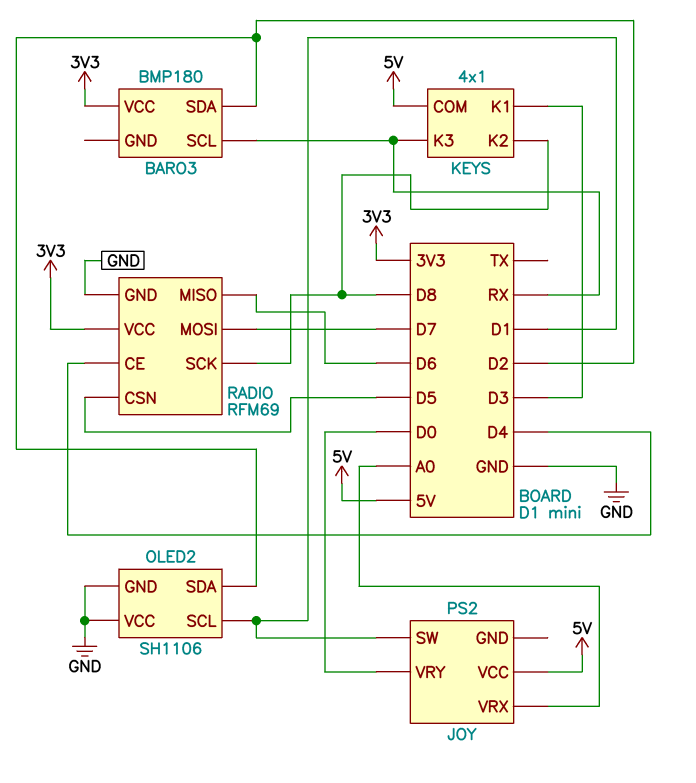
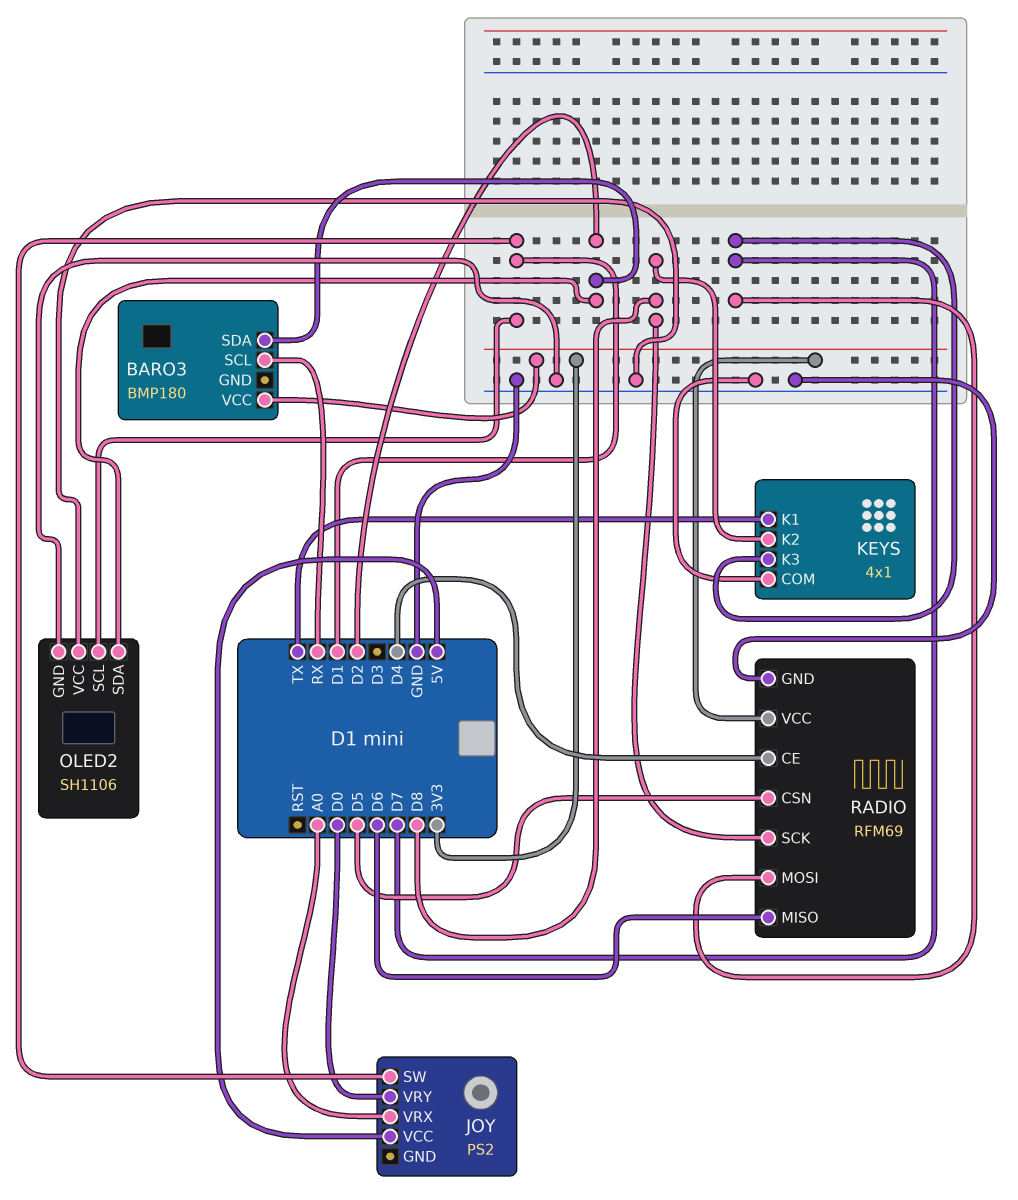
KEYS pin COM: 5V -> GND
KEYS pin K1: D3 -> TX
KEYS pin K3: RX -> D7

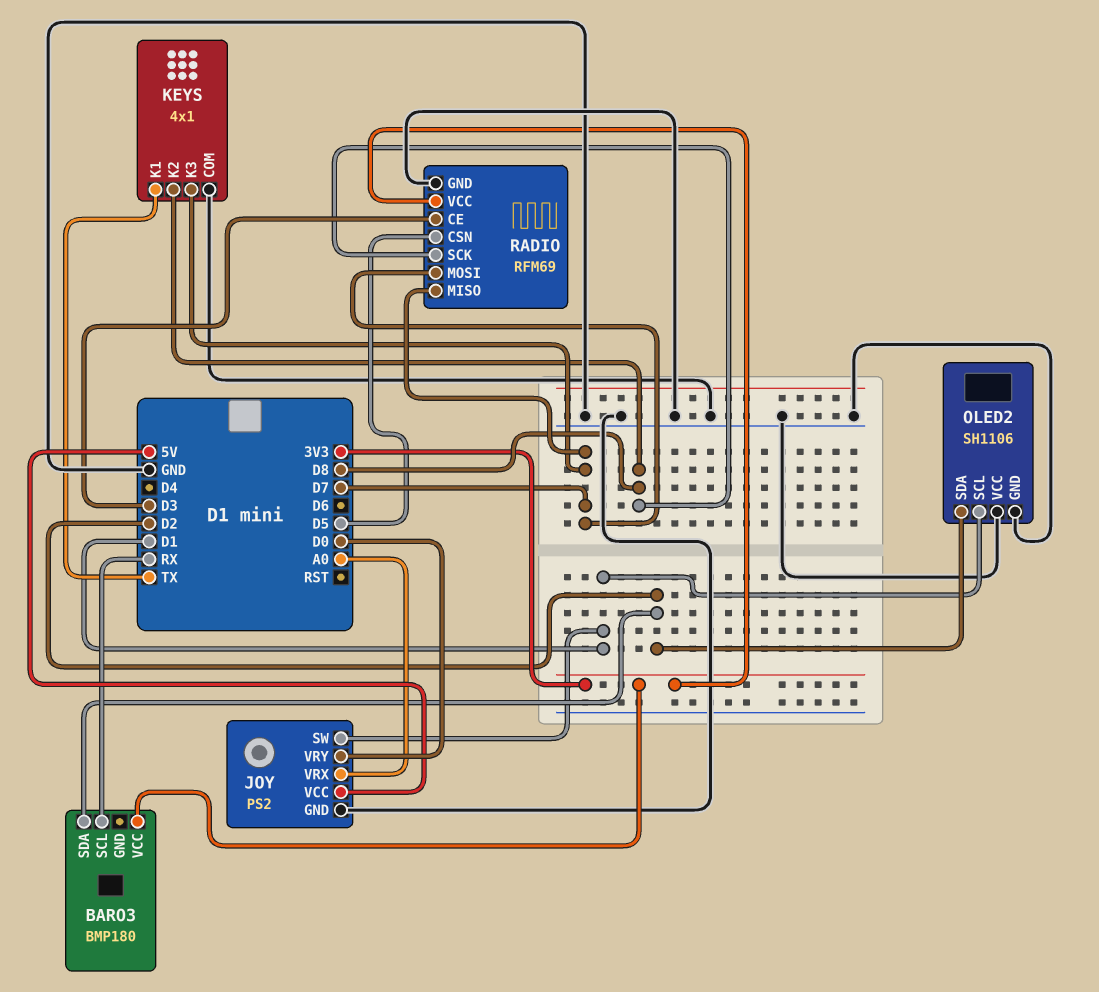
JOY pin GND: none -> GND
RADIO pin CE: D4 -> D3
RADIO pin MISO: D6 -> D7

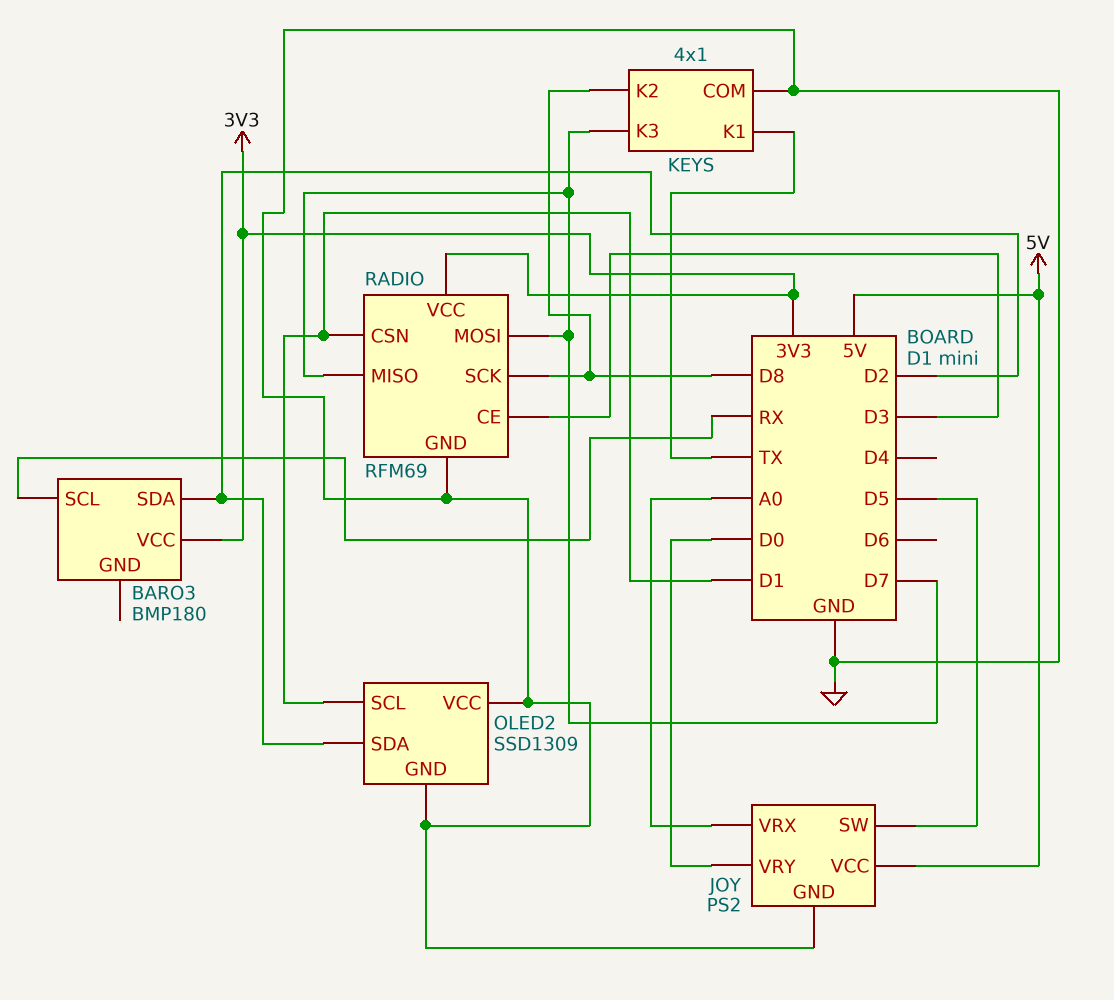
JOY pin SW: D1 -> D5
OLED2: SH1106 -> SSD1309
RADIO pin CSN: D5 -> D1

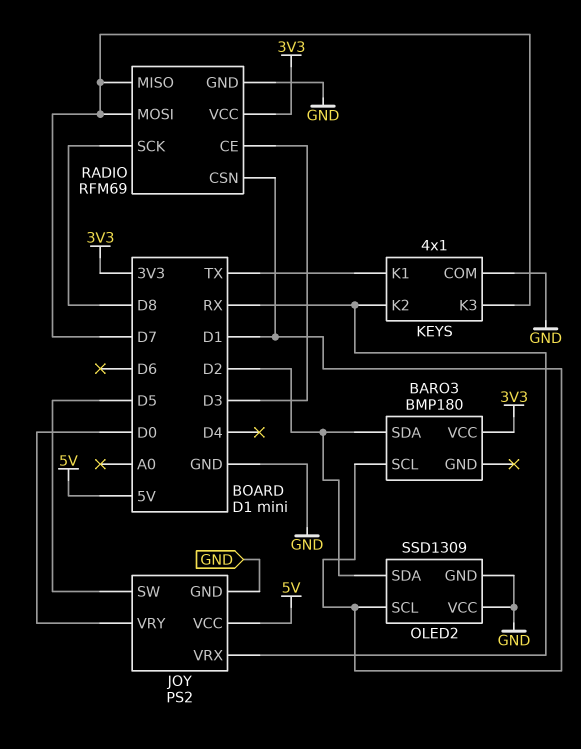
BARO3 pin SCL: RX -> D1
JOY pin VRX: A0 -> RX
KEYS pin K2: D8 -> RX

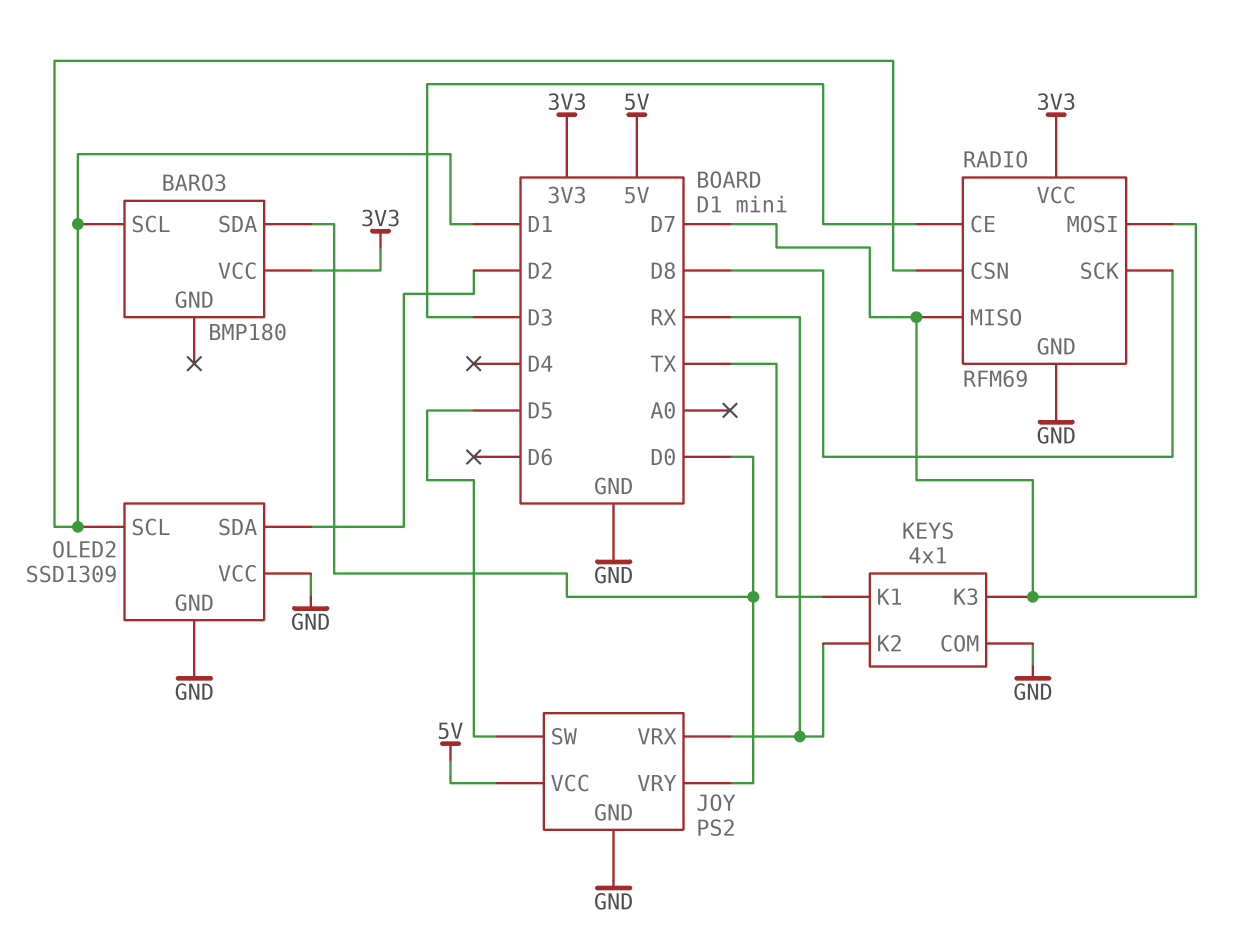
BARO3 pin SDA: D2 -> D0

